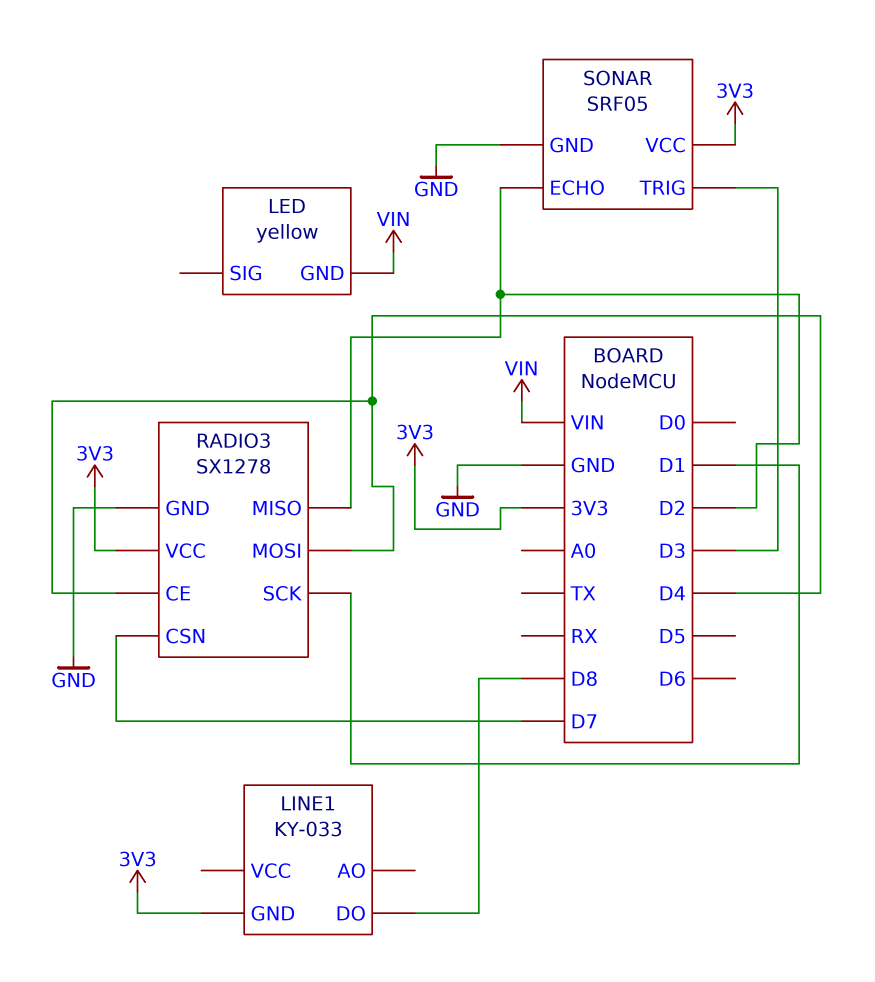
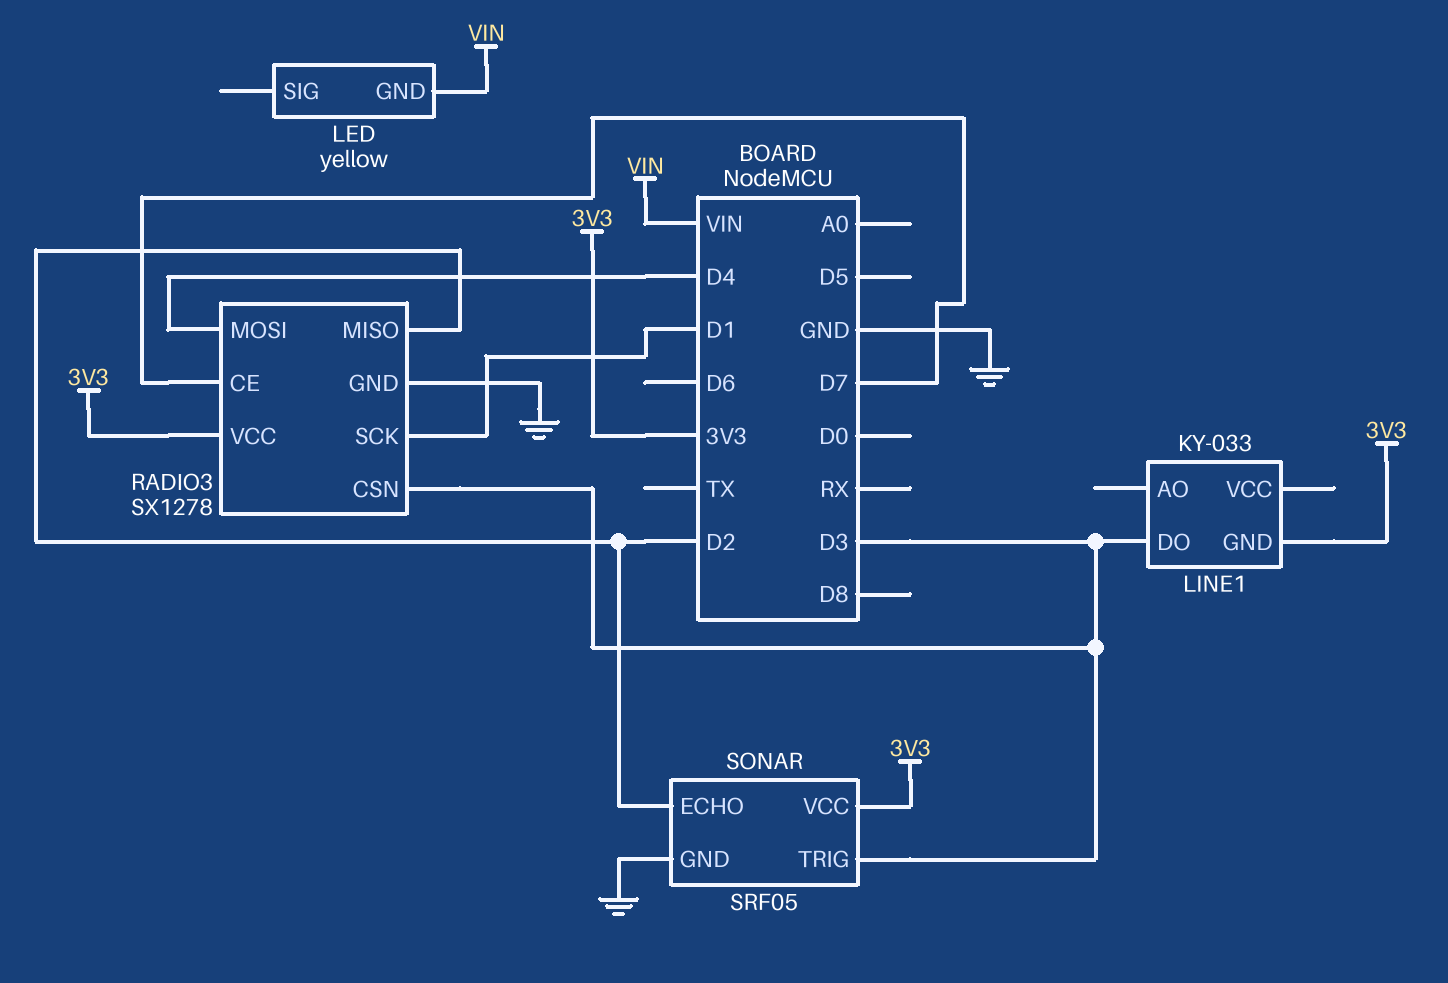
LINE1 pin DO: D8 -> D3
RADIO3 pin CE: D4 -> D7
RADIO3 pin CSN: D7 -> D3

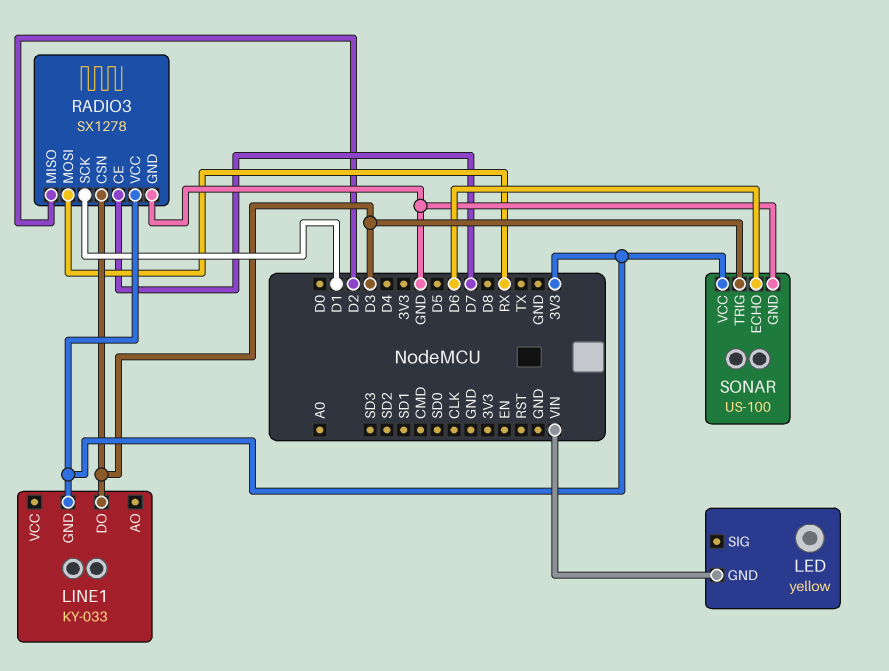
RADIO3 pin MOSI: D4 -> RX
SONAR: SRF05 -> US-100
SONAR pin ECHO: D2 -> D6

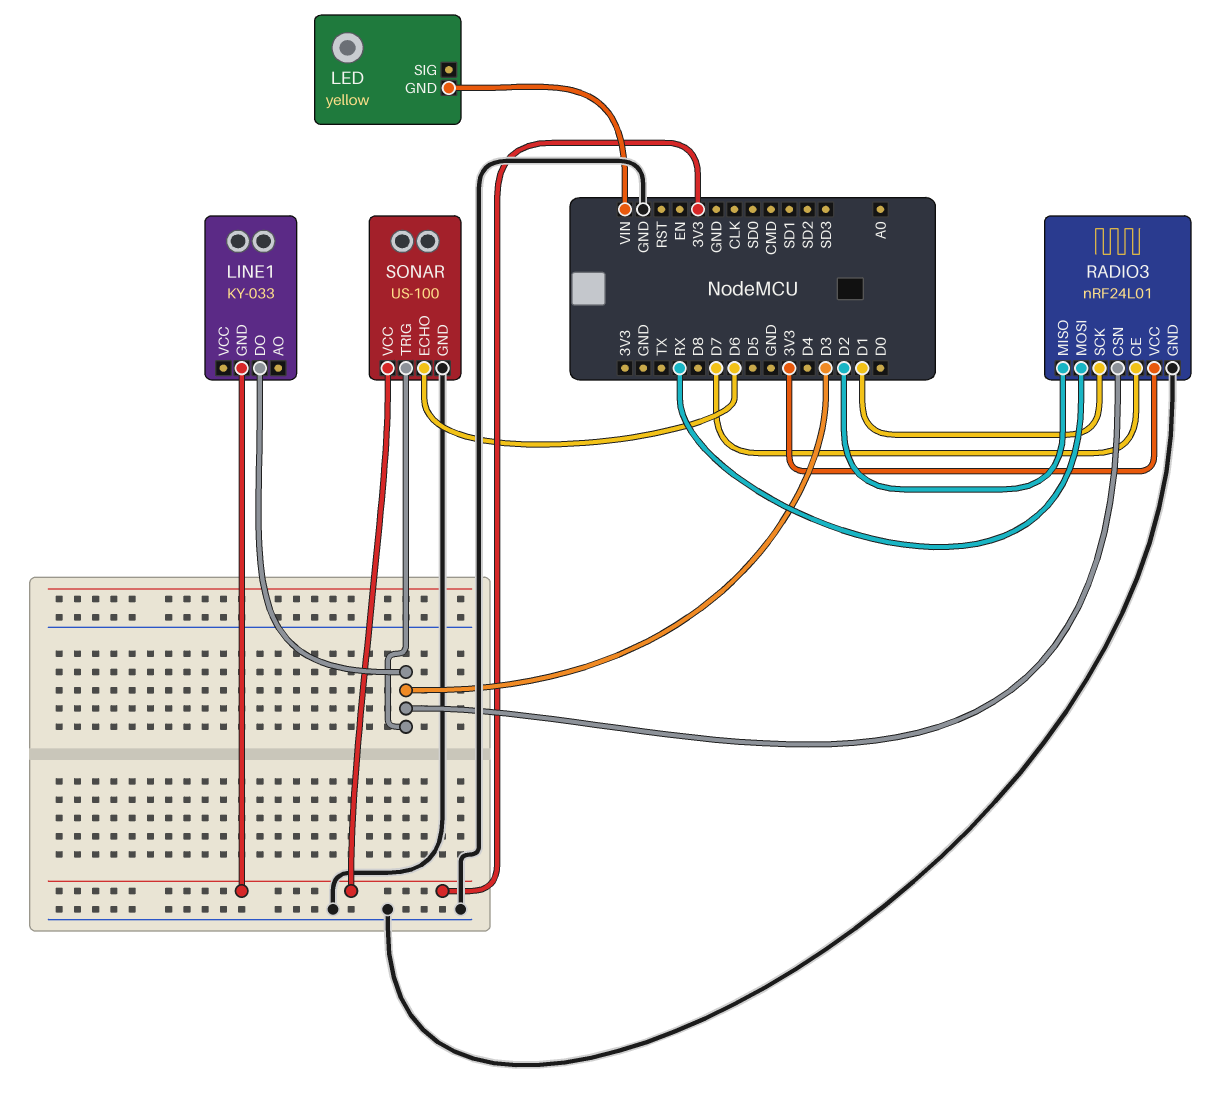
RADIO3: SX1278 -> nRF24L01

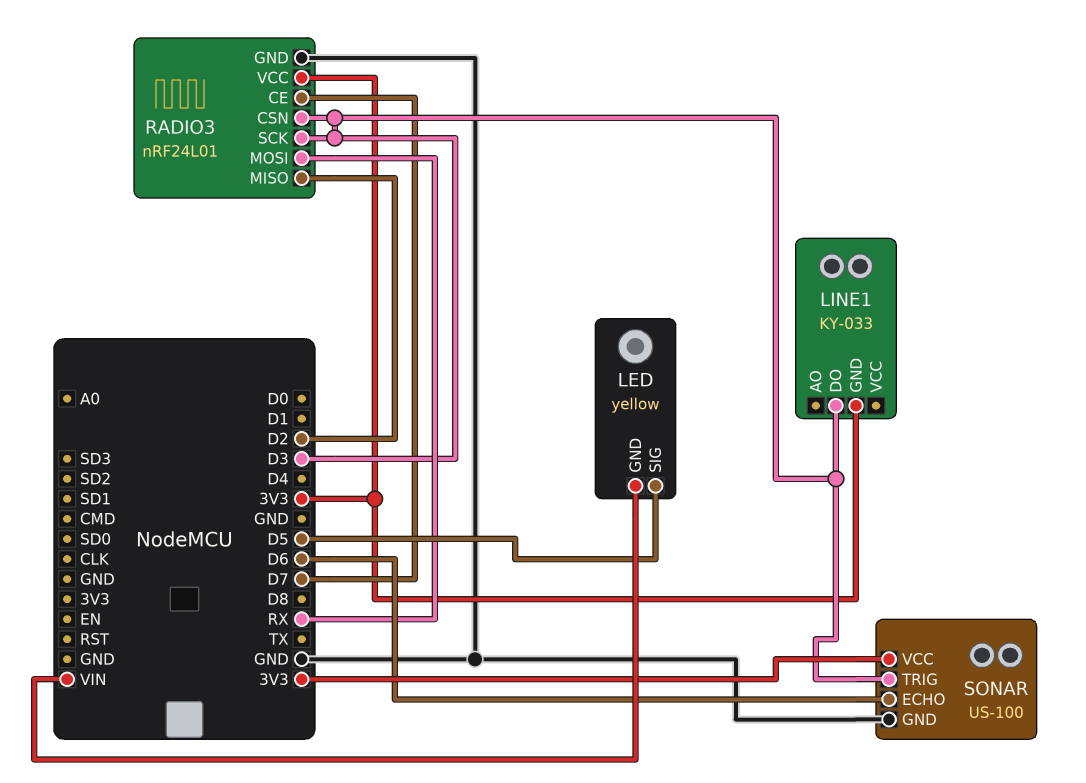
LED pin SIG: none -> D5
RADIO3 pin SCK: D1 -> D3

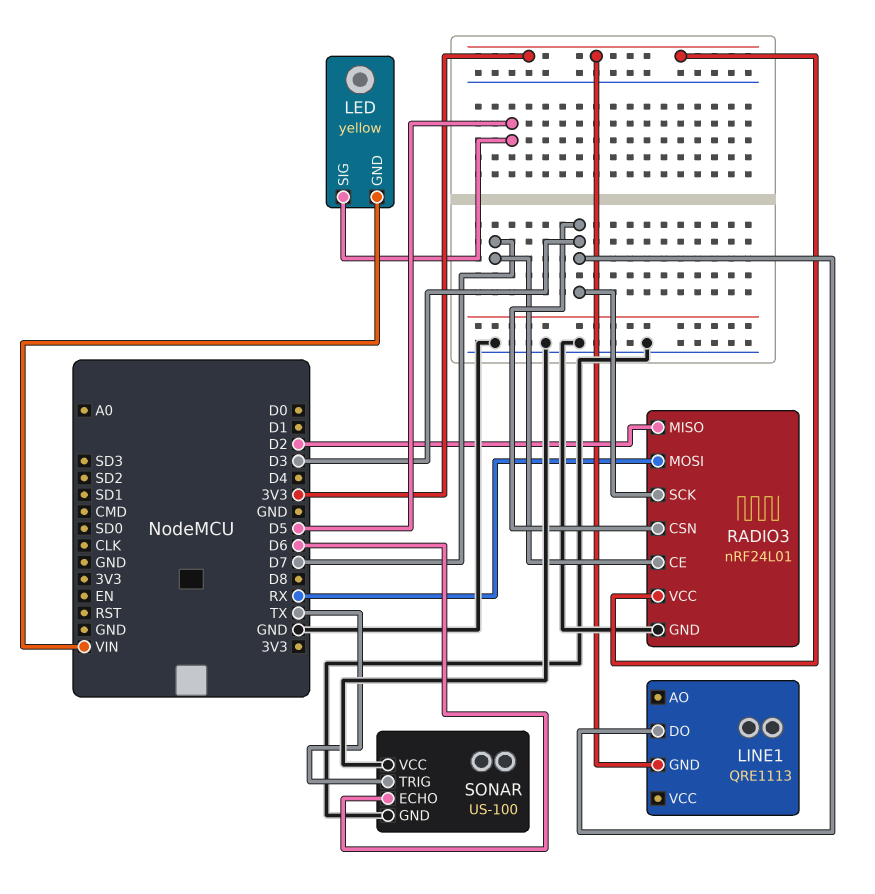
LINE1: KY-033 -> QRE1113
SONAR pin TRIG: D3 -> TX
SONAR pin VCC: 3V3 -> GND

